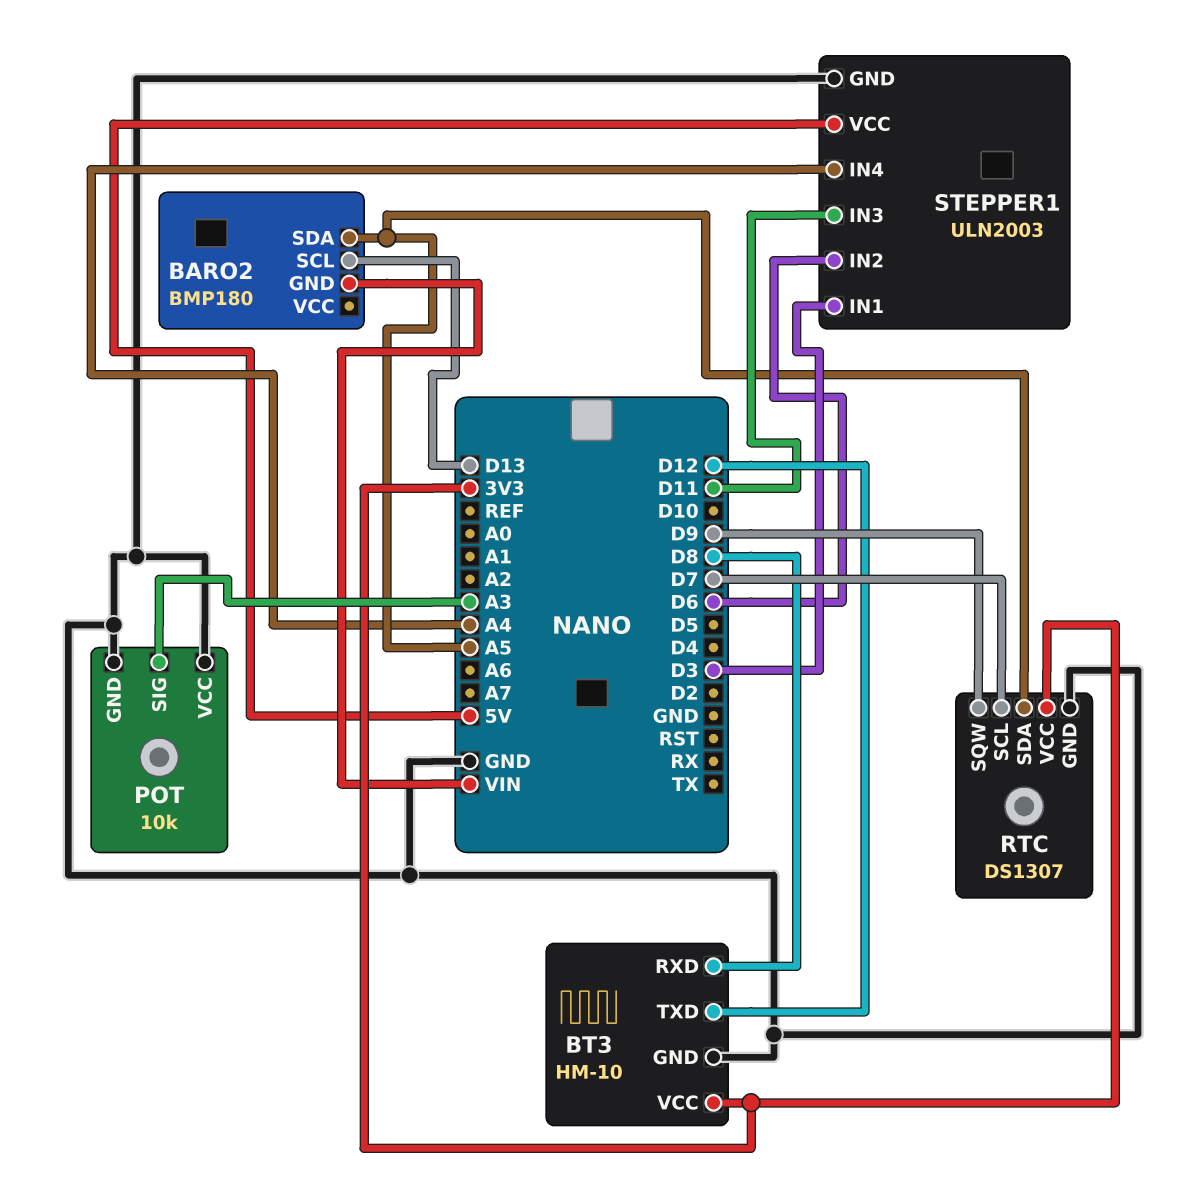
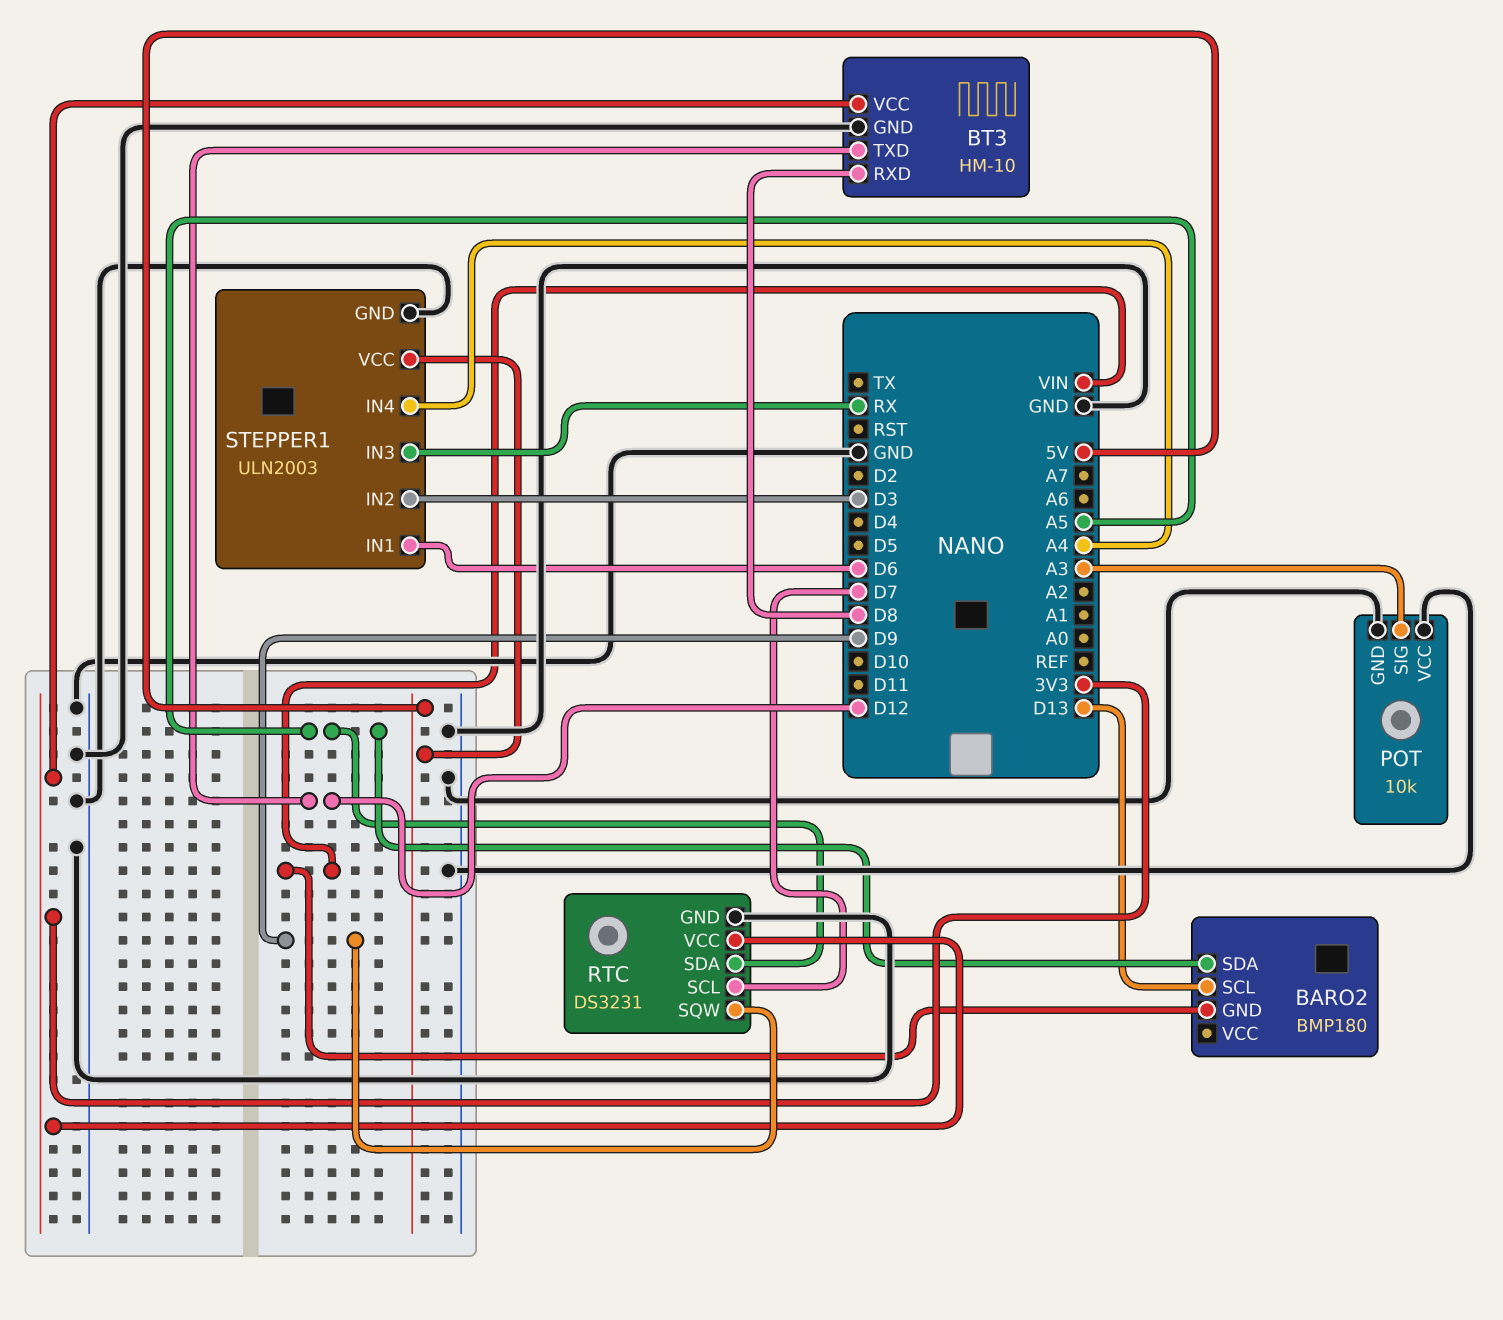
RTC: DS1307 -> DS3231
STEPPER1 pin IN1: D3 -> D6
STEPPER1 pin IN2: D6 -> D3
STEPPER1 pin IN3: D11 -> RX

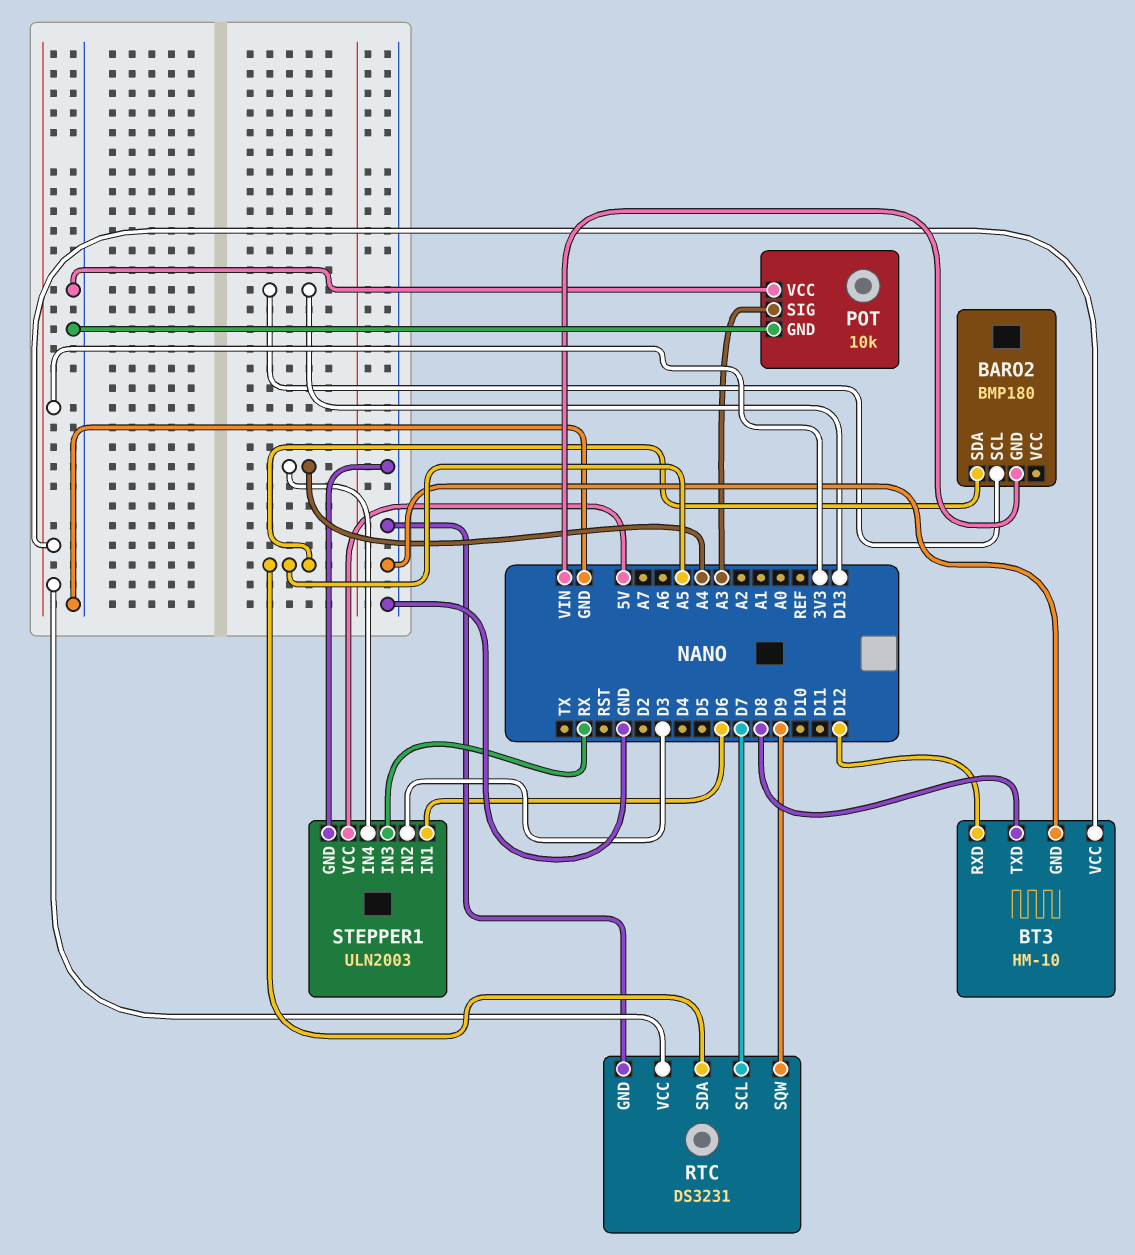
BT3 pin RXD: D8 -> D12
BT3 pin TXD: D12 -> D8

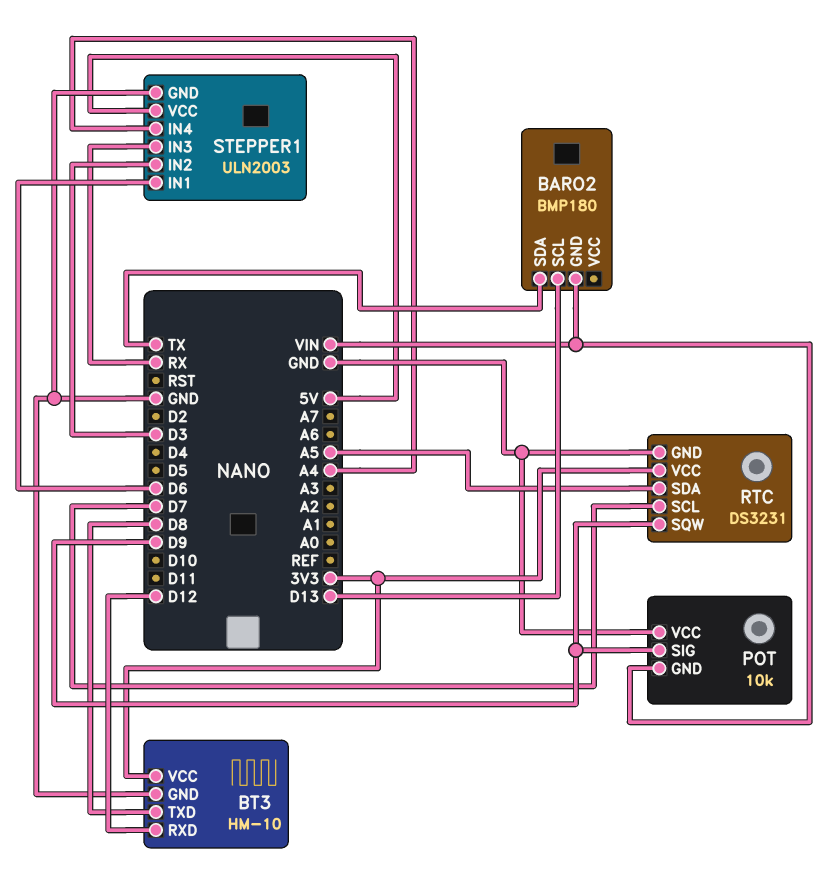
BARO2 pin SDA: A5 -> TX
POT pin GND: GND -> VIN
POT pin SIG: A3 -> D9

